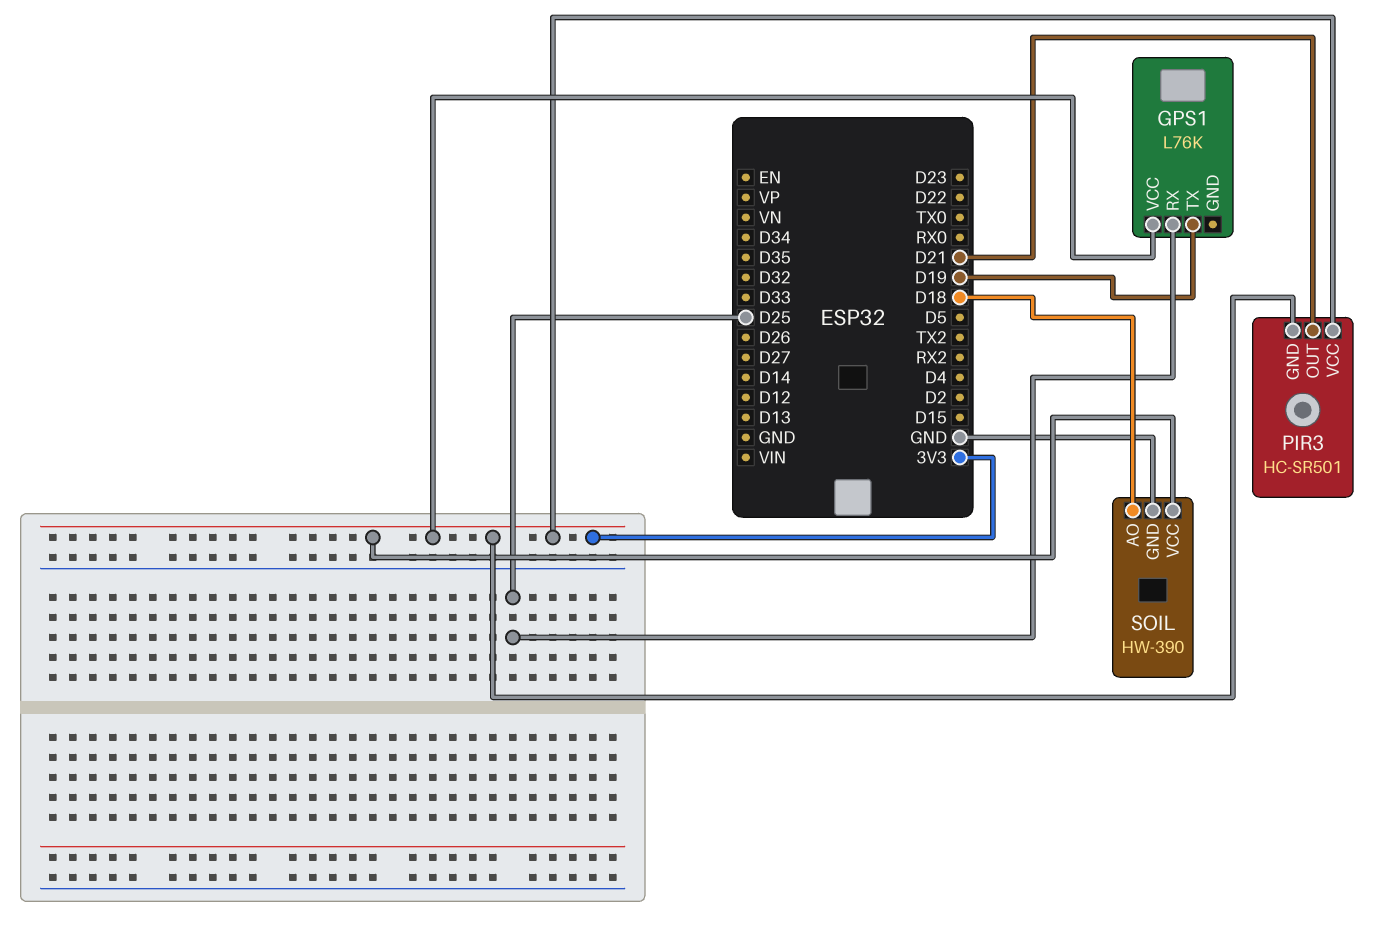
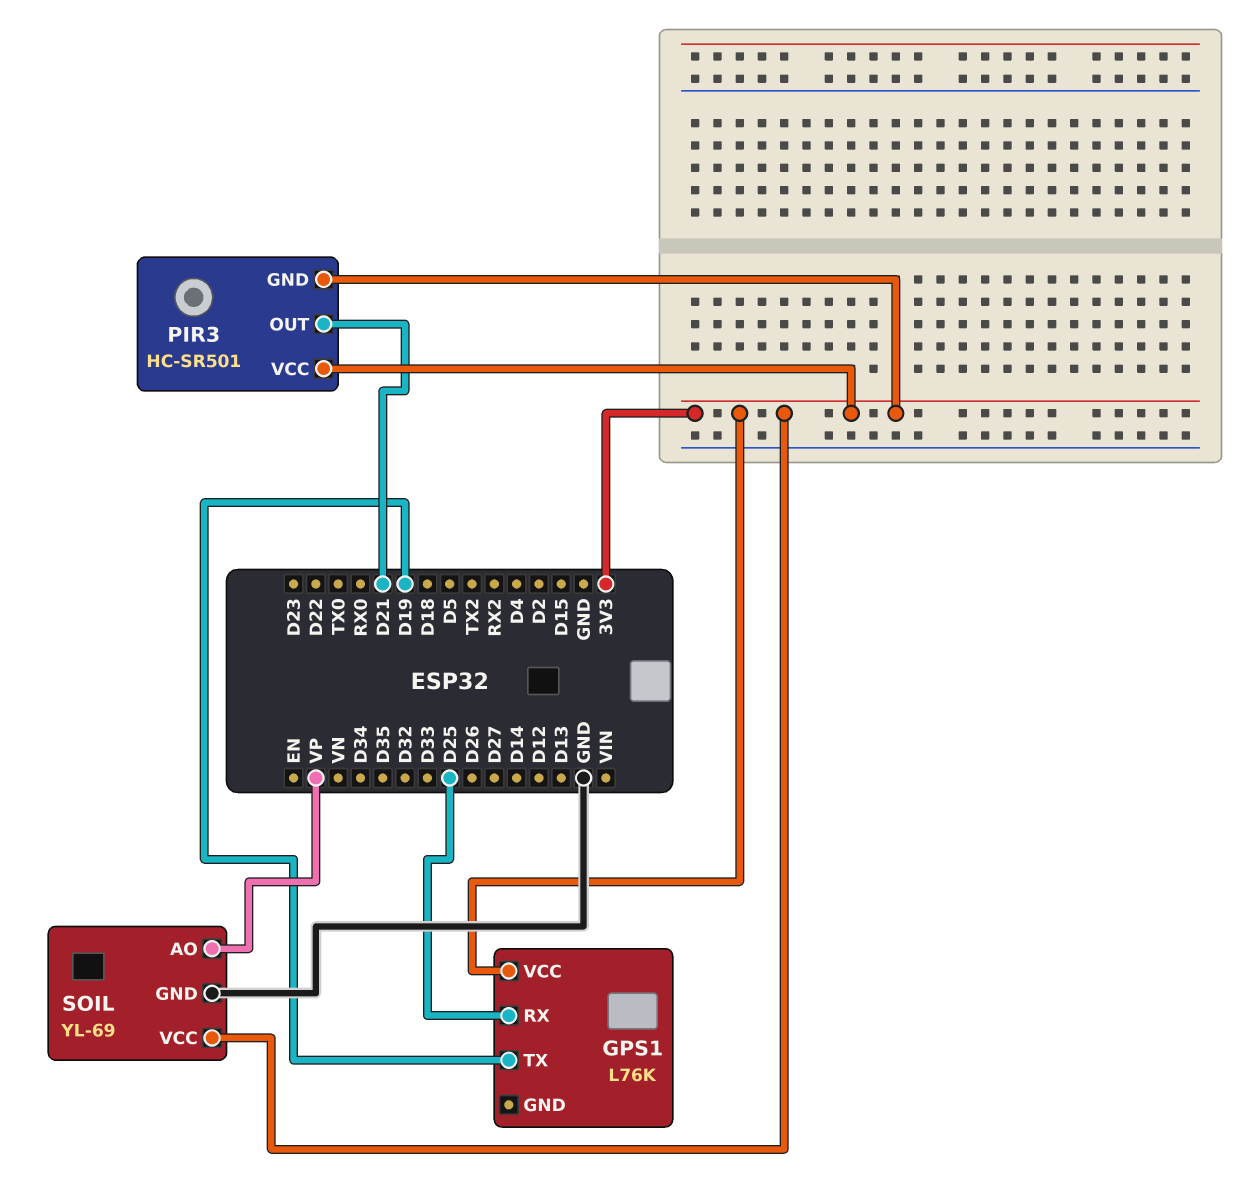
SOIL: HW-390 -> YL-69
SOIL pin AO: D18 -> VP

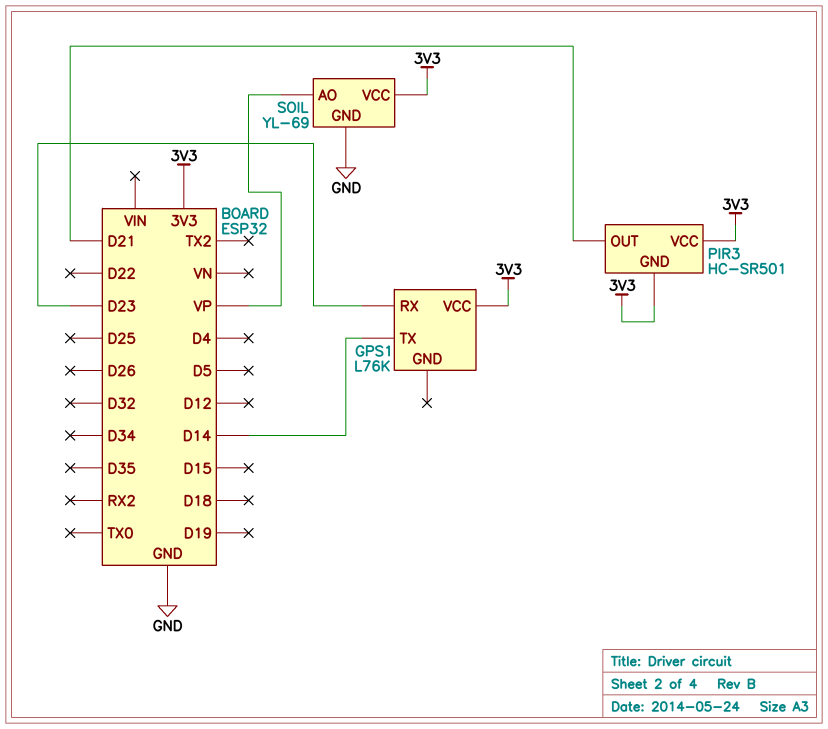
GPS1 pin RX: D25 -> D23
GPS1 pin TX: D19 -> D14

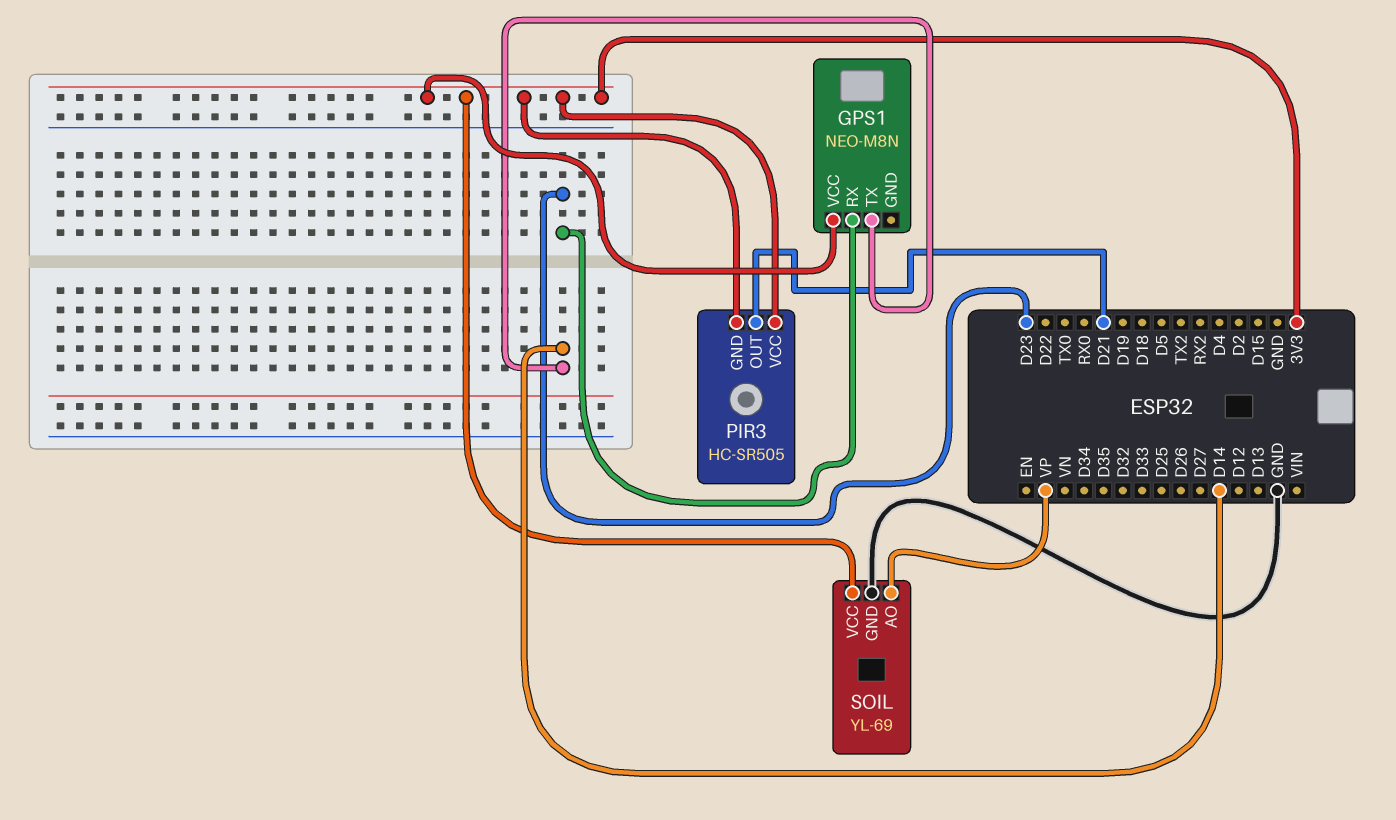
GPS1: L76K -> NEO-M8N
PIR3: HC-SR501 -> HC-SR505

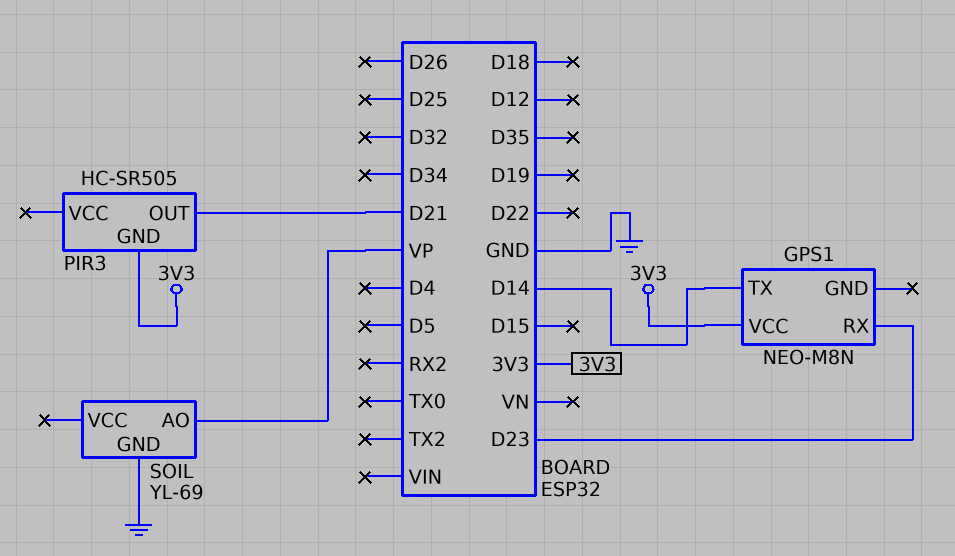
PIR3 pin VCC: 3V3 -> none
SOIL pin VCC: 3V3 -> none

